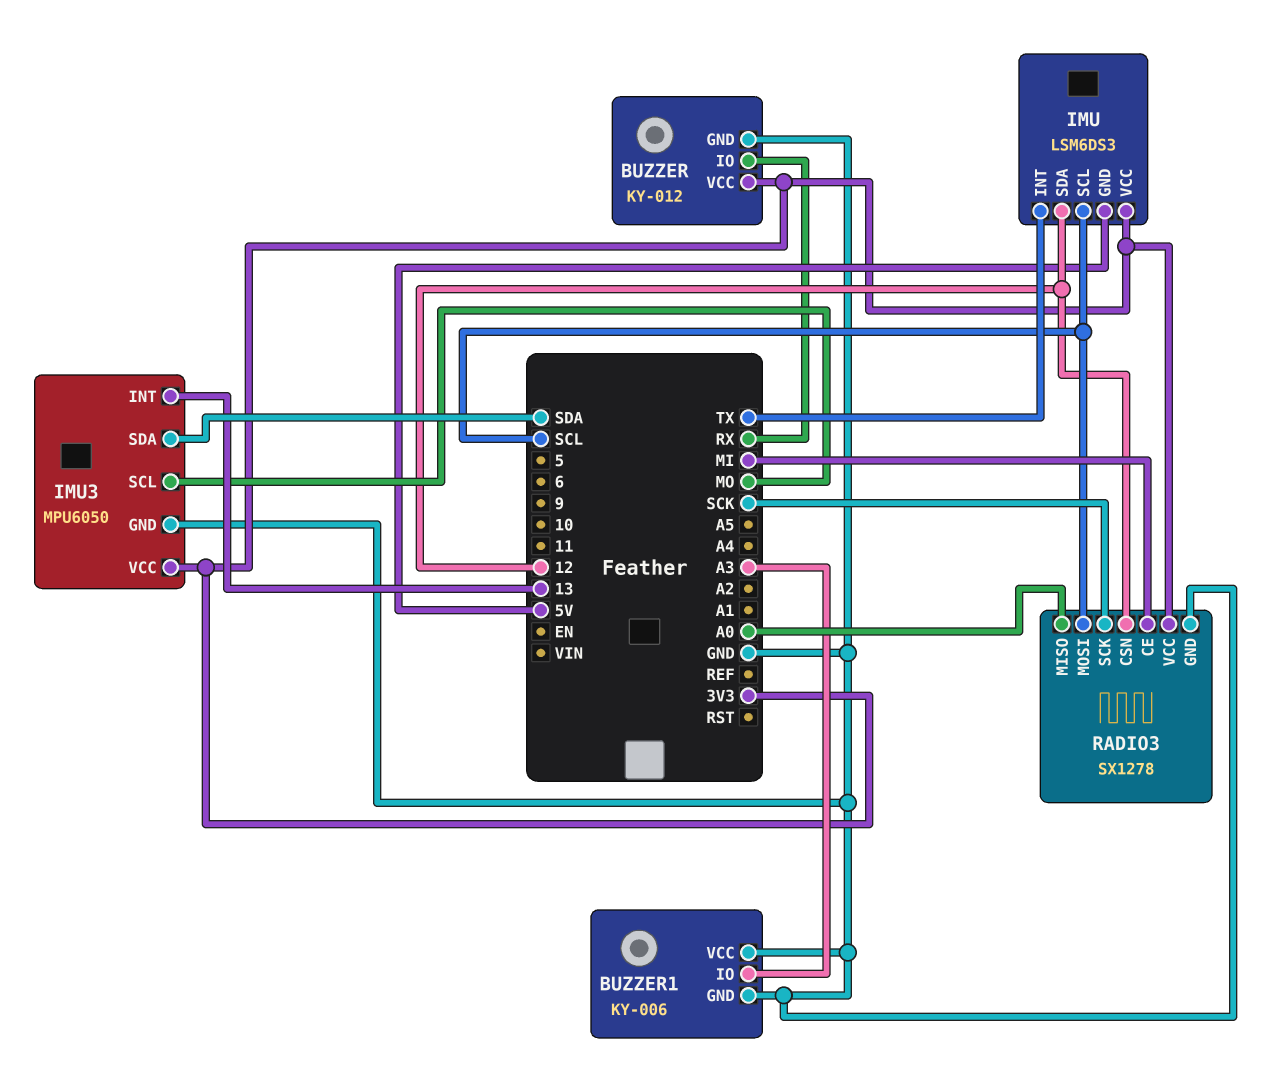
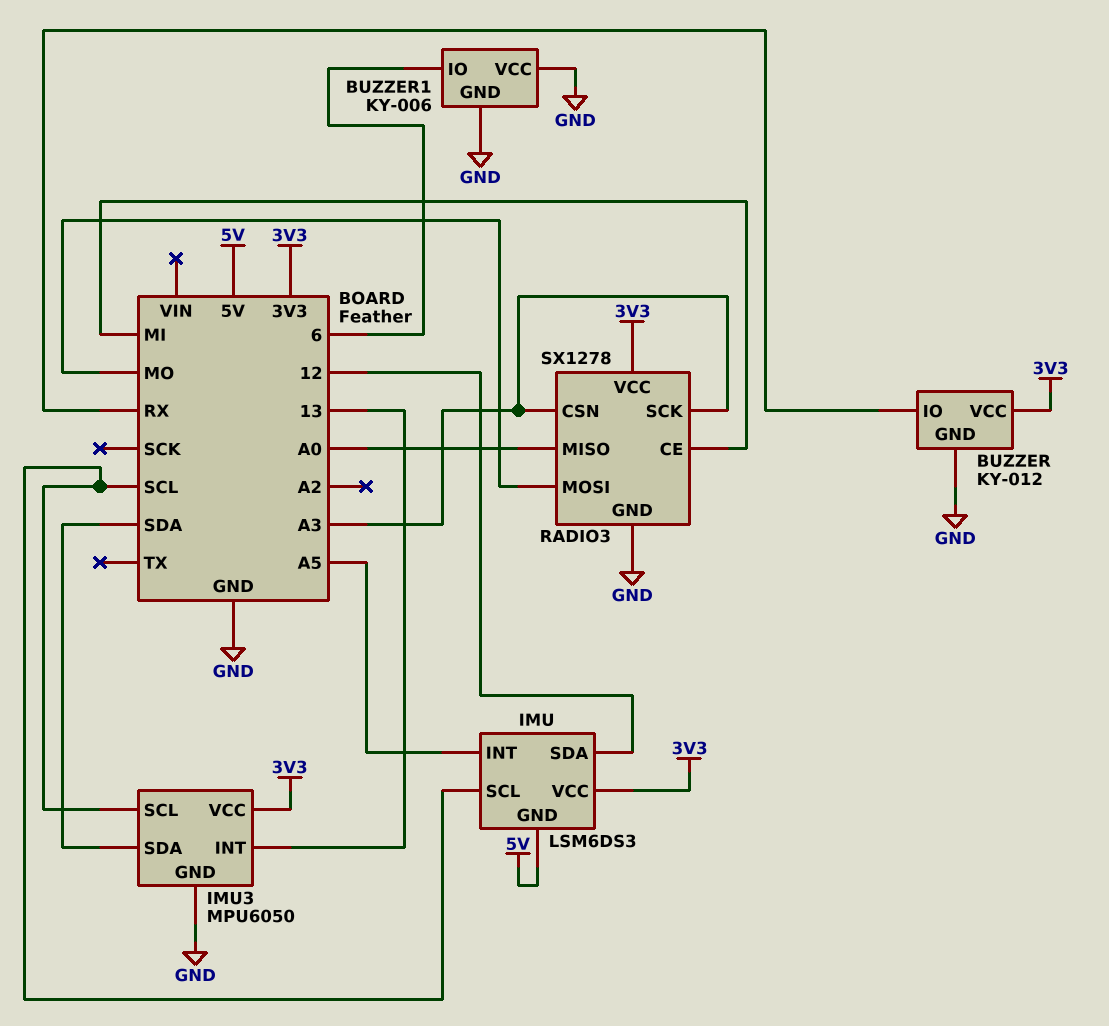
BUZZER1 pin IO: A3 -> 6
IMU pin INT: TX -> A5
IMU3 pin SCL: MO -> SCL
RADIO3 pin CSN: 12 -> A3
RADIO3 pin MOSI: SCL -> MO
RADIO3 pin SCK: SCK -> A3

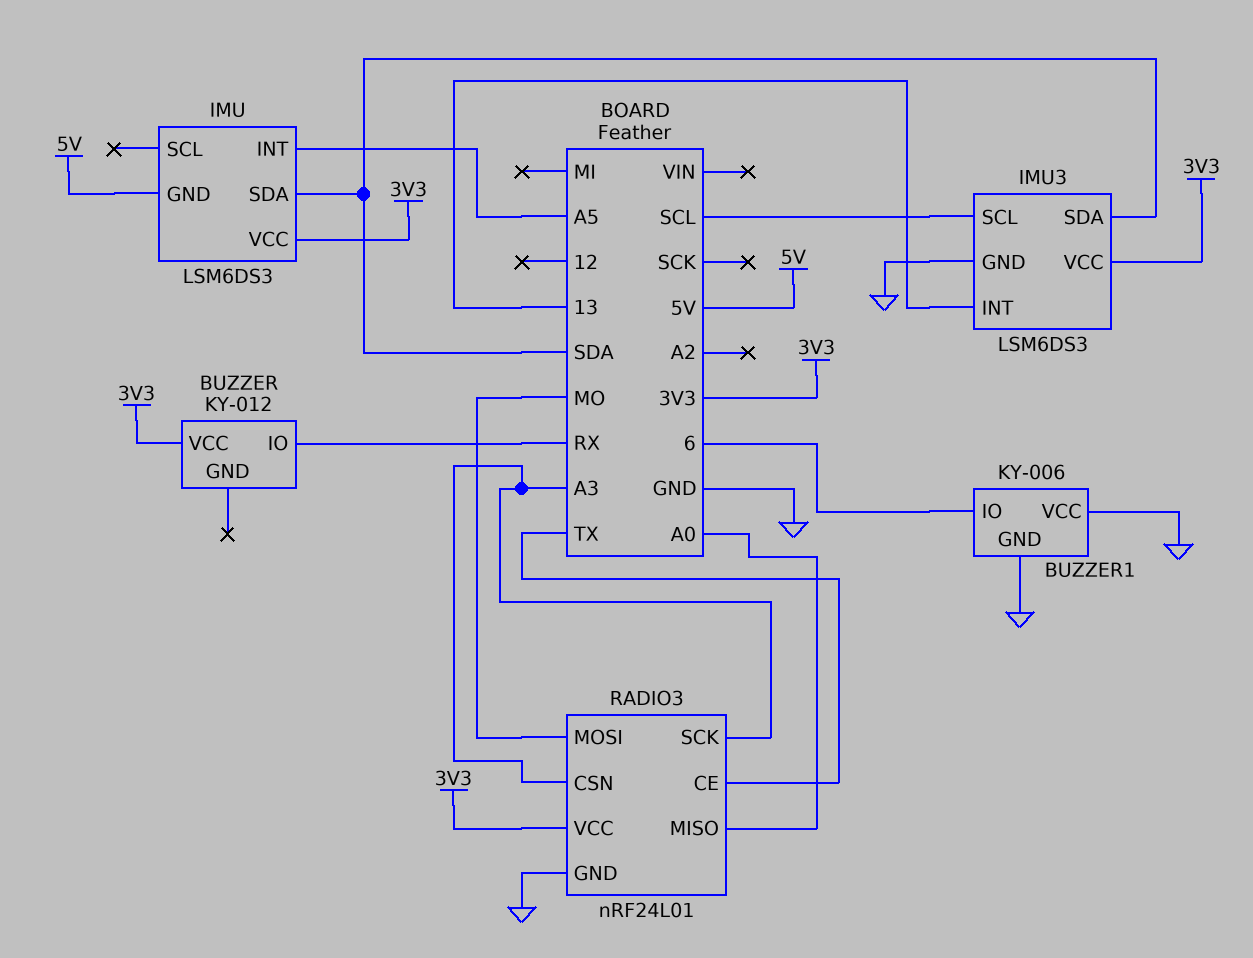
BUZZER pin GND: GND -> none
IMU pin SCL: SCL -> none
IMU pin SDA: 12 -> SDA
IMU3: MPU6050 -> LSM6DS3
RADIO3: SX1278 -> nRF24L01
RADIO3 pin CE: MI -> TX

